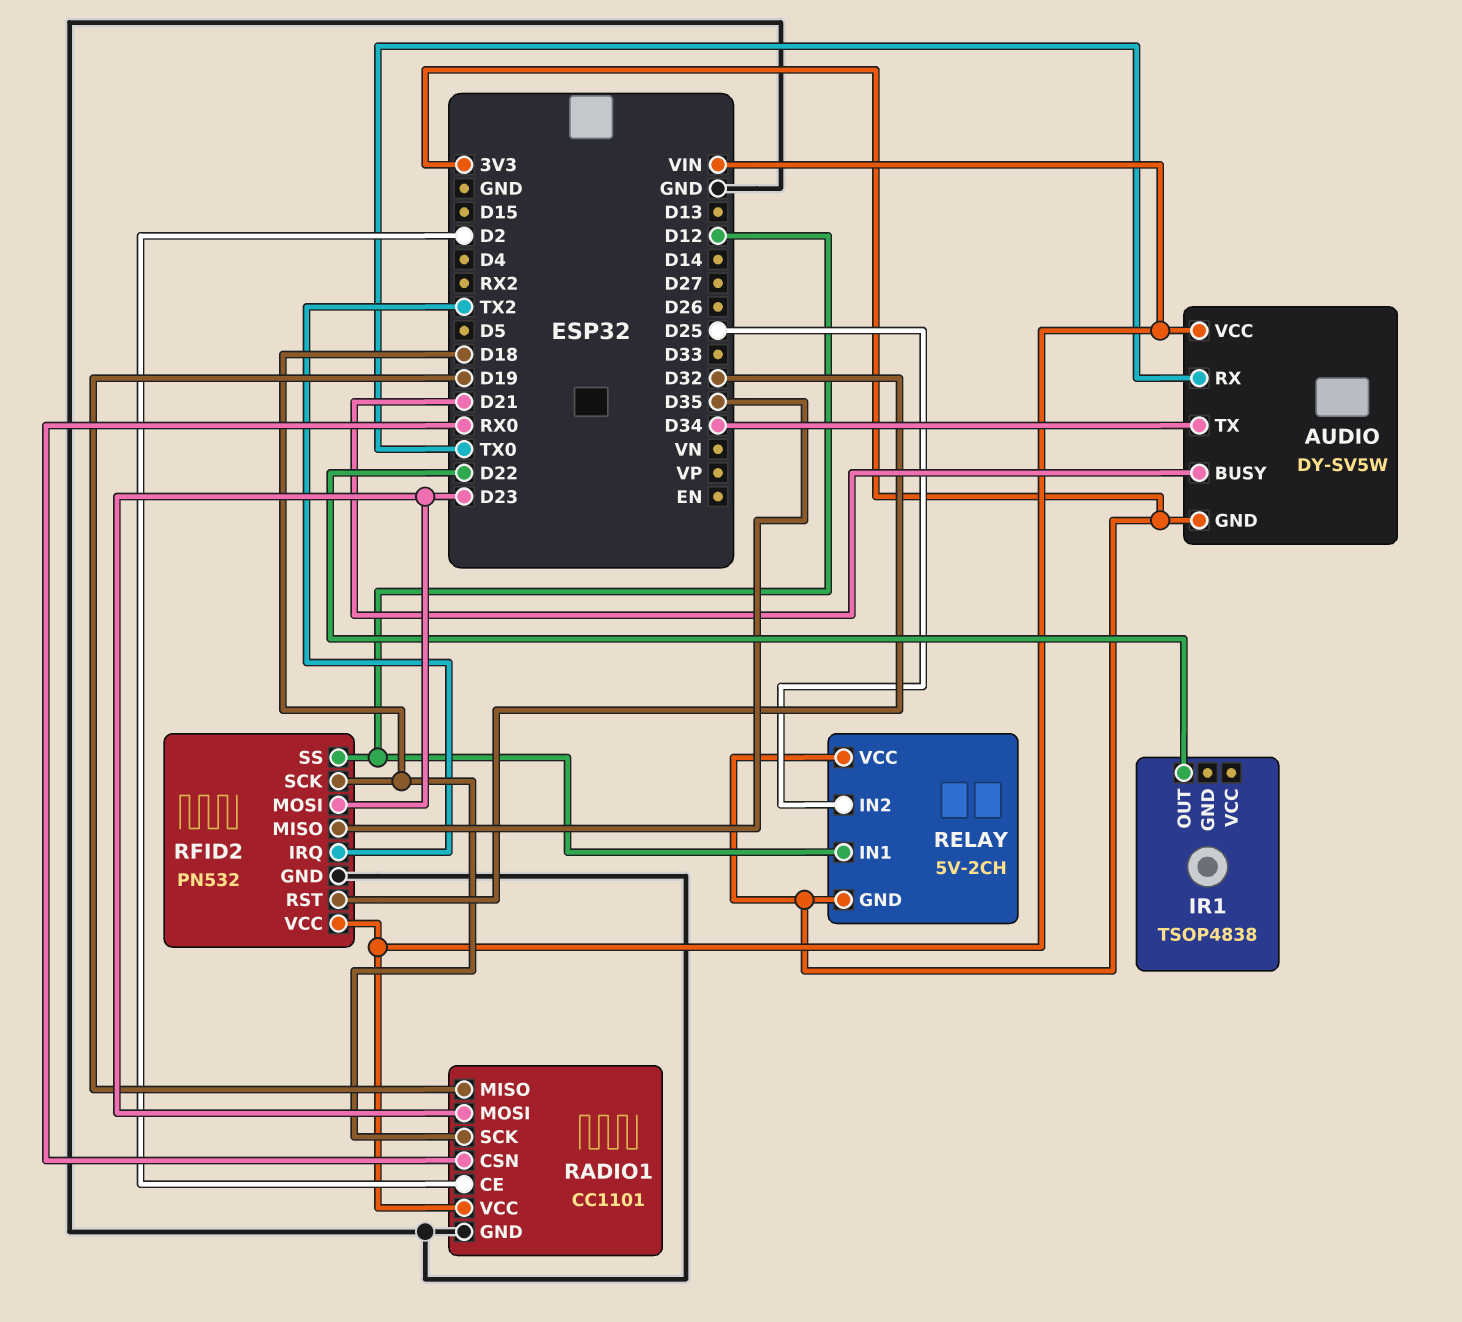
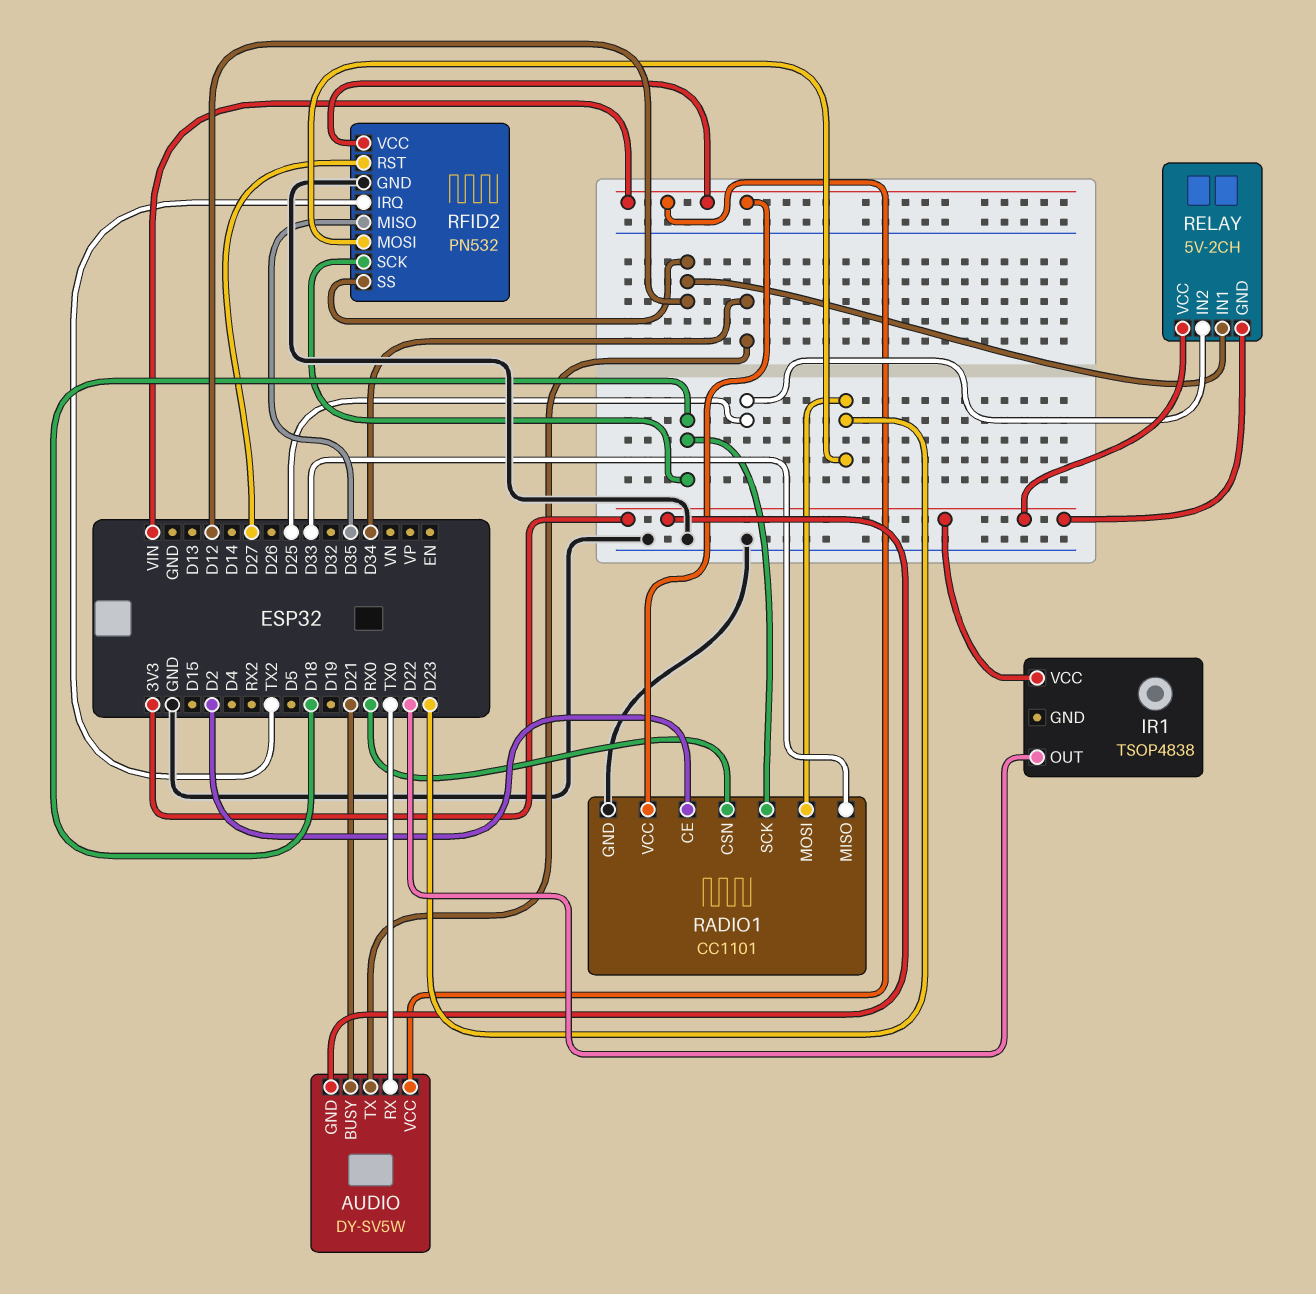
IR1 pin VCC: none -> 3V3
RADIO1 pin MISO: D19 -> D33
RFID2 pin RST: D32 -> D27

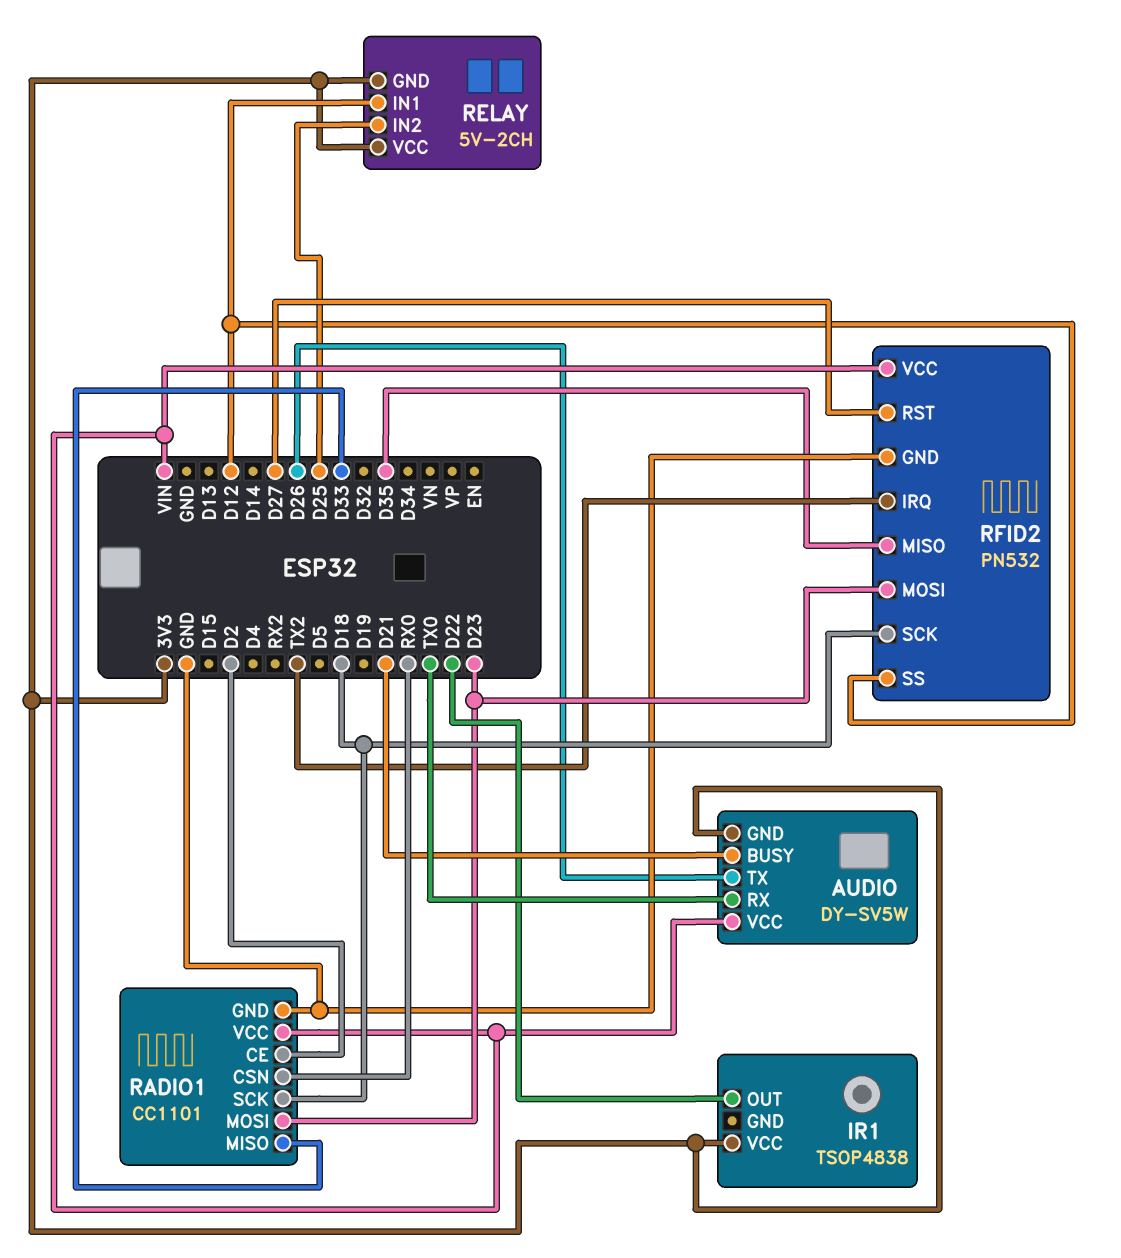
AUDIO pin TX: D34 -> D26

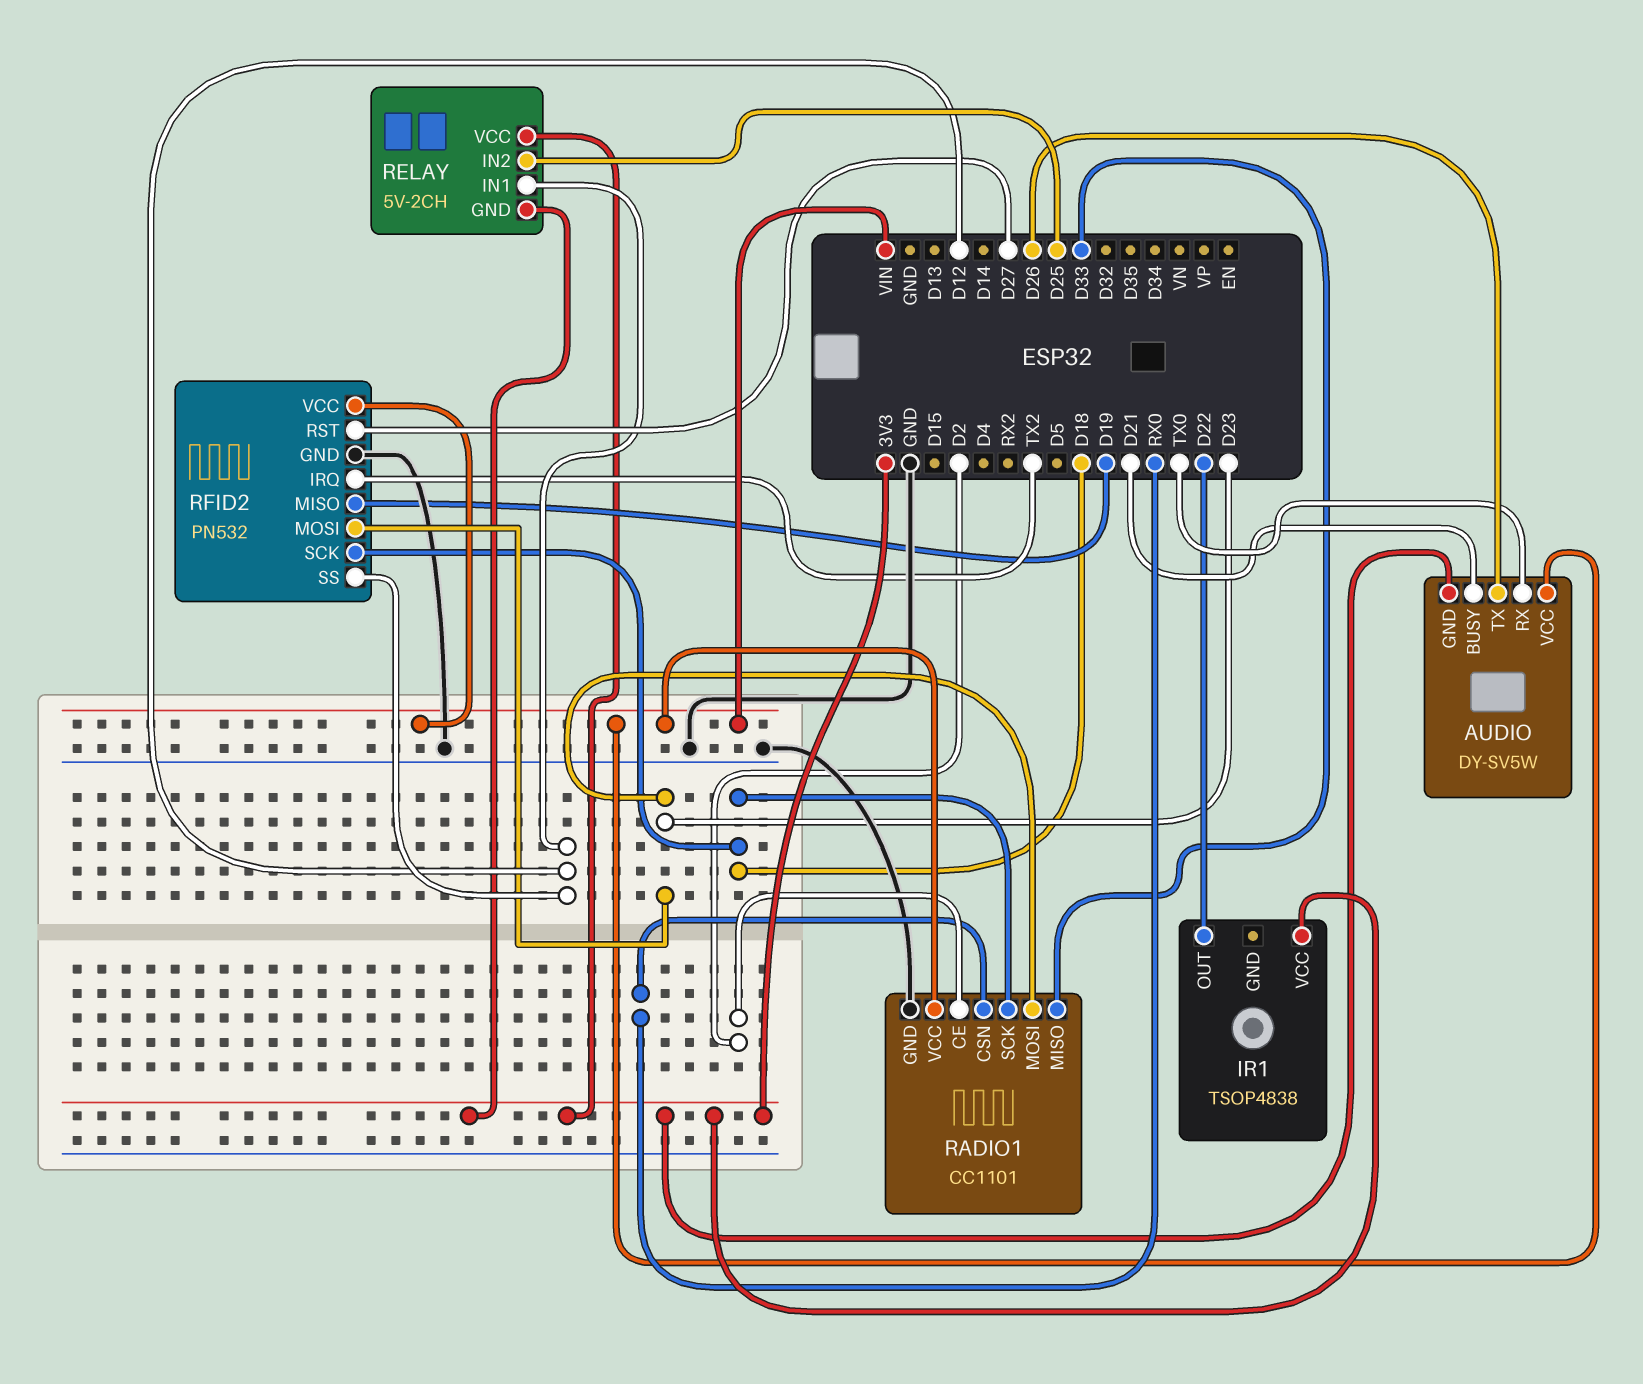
RFID2 pin MISO: D35 -> D19

